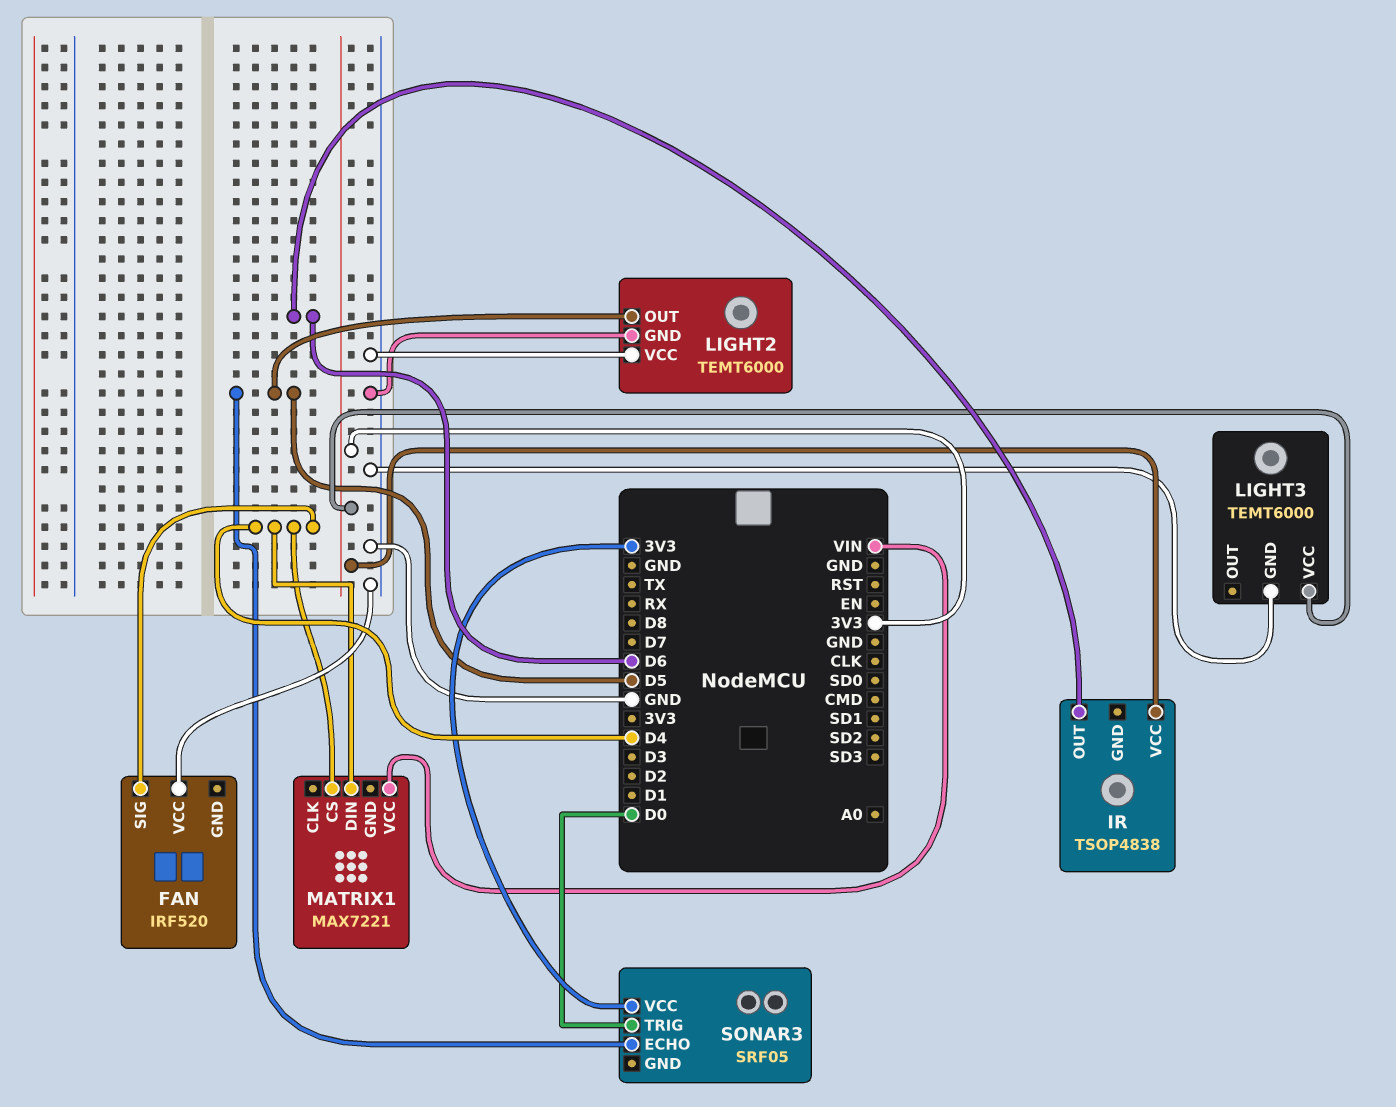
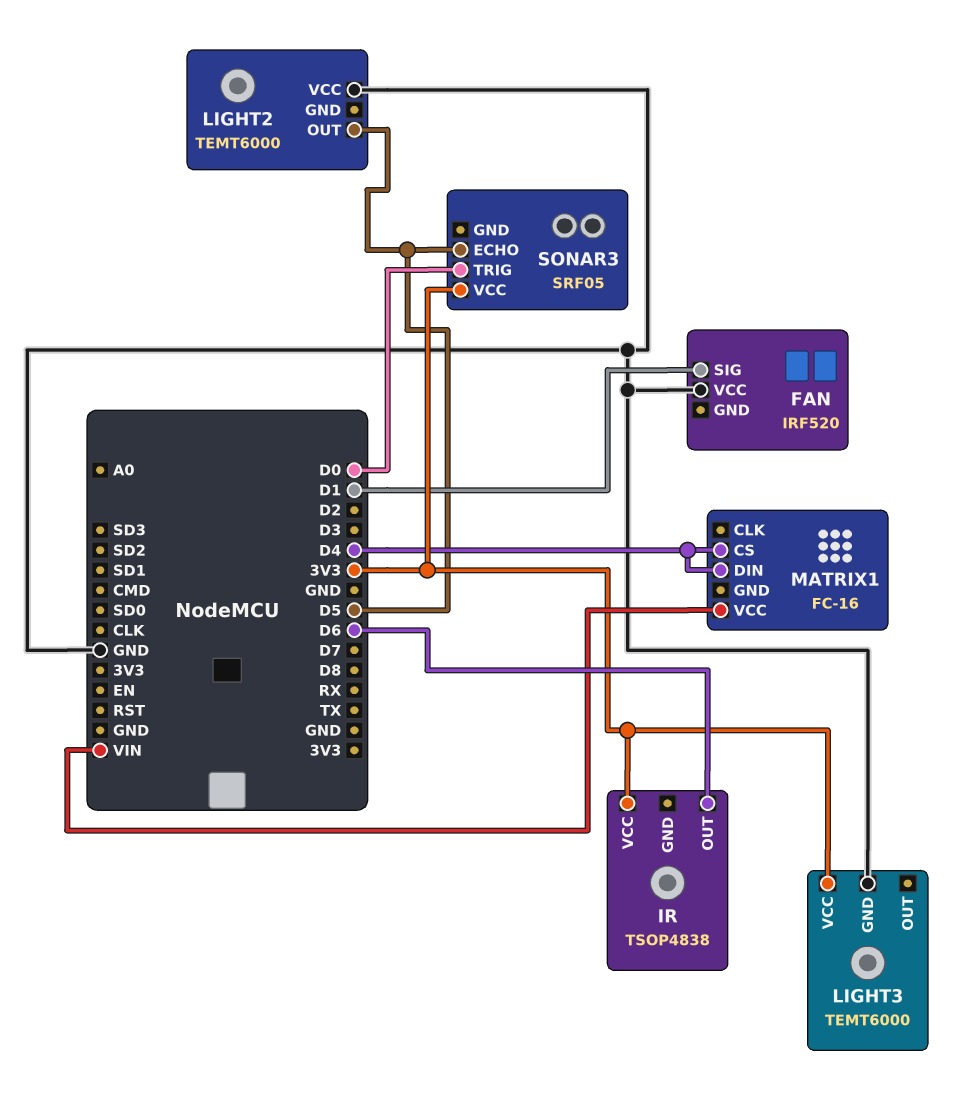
FAN pin SIG: D4 -> D1
LIGHT2 pin GND: GND -> none
MATRIX1: MAX7221 -> FC-16

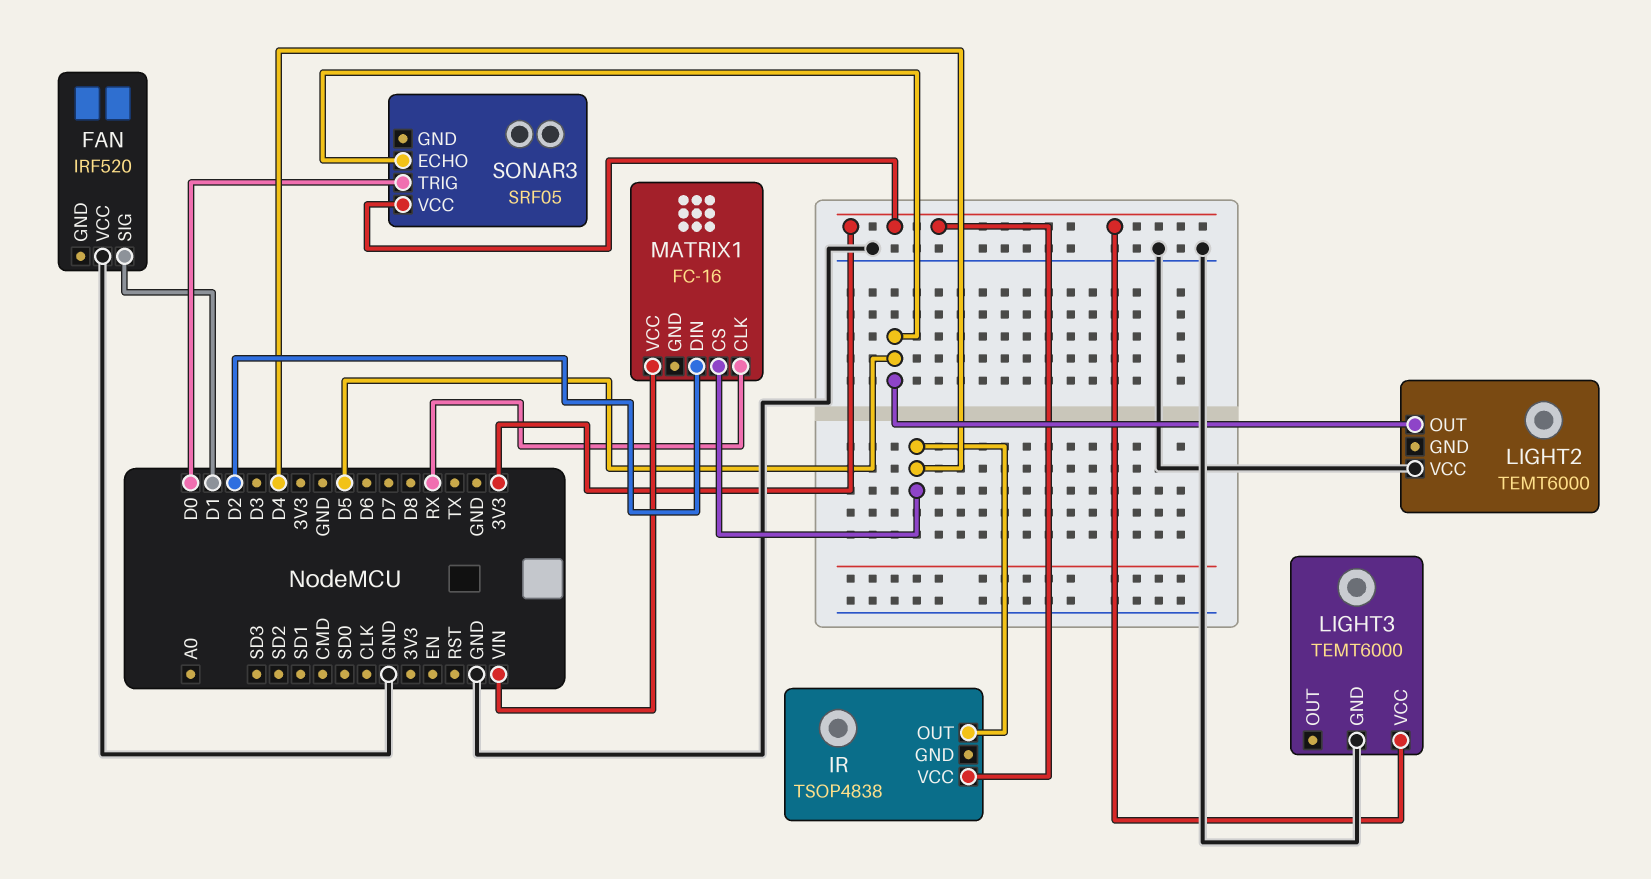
IR pin OUT: D6 -> D4
MATRIX1 pin CLK: none -> RX
MATRIX1 pin DIN: D4 -> D2

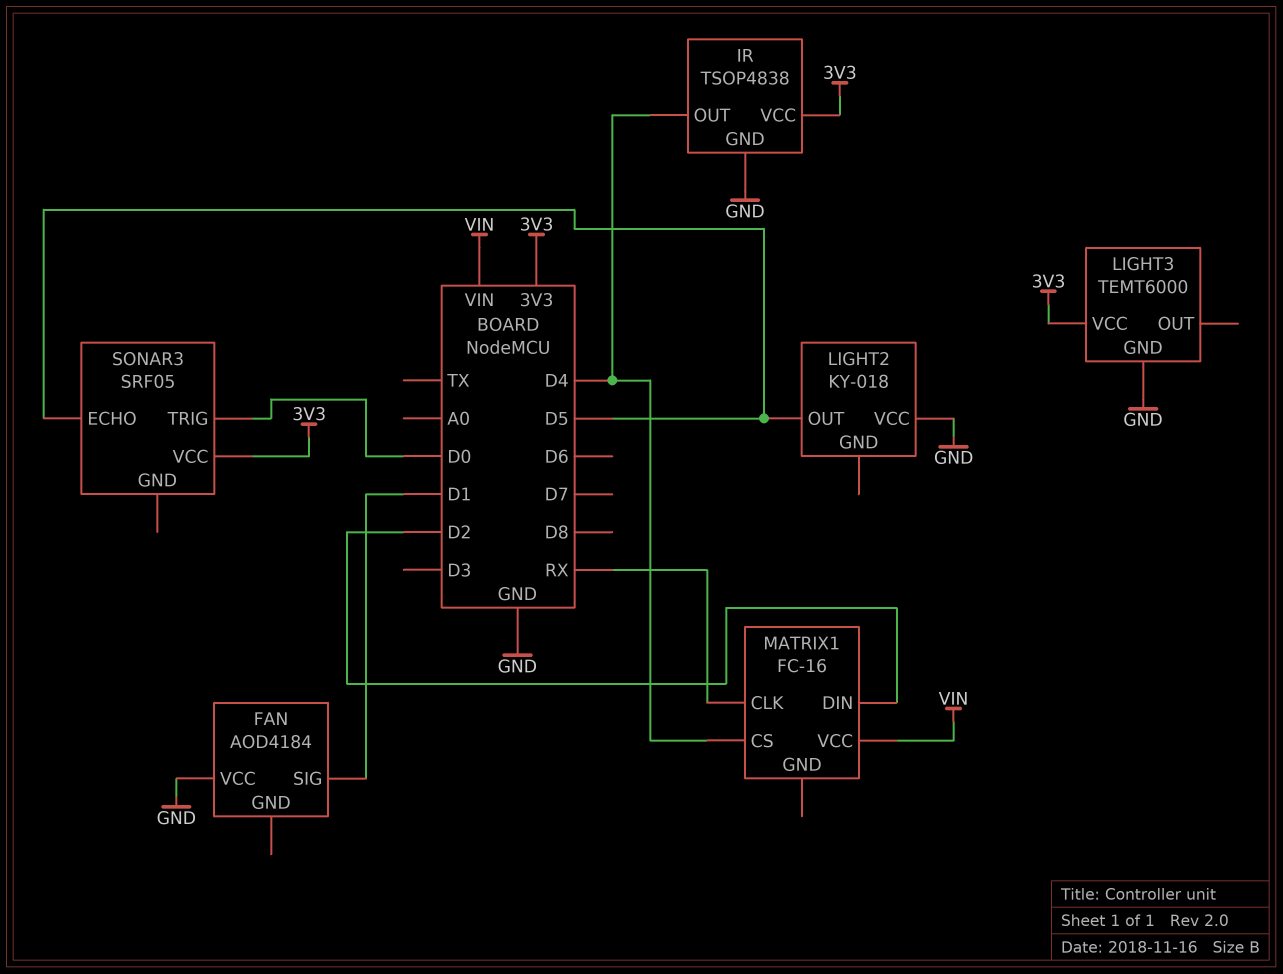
FAN: IRF520 -> AOD4184
IR pin GND: none -> GND
LIGHT2: TEMT6000 -> KY-018

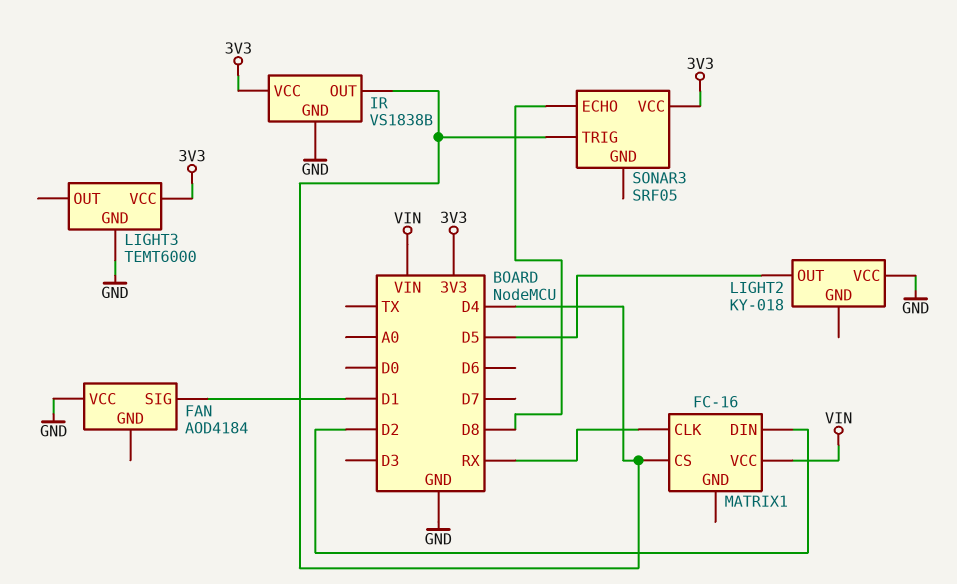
IR: TSOP4838 -> VS1838B
SONAR3 pin ECHO: D5 -> D8
SONAR3 pin TRIG: D0 -> D4

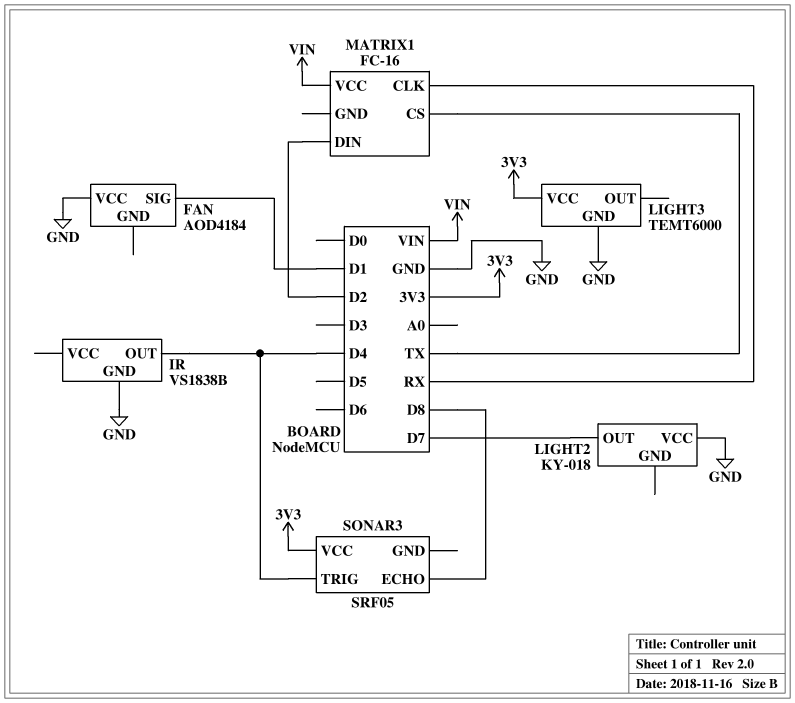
IR pin VCC: 3V3 -> none
LIGHT2 pin OUT: D5 -> D7
MATRIX1 pin CS: D4 -> TX

